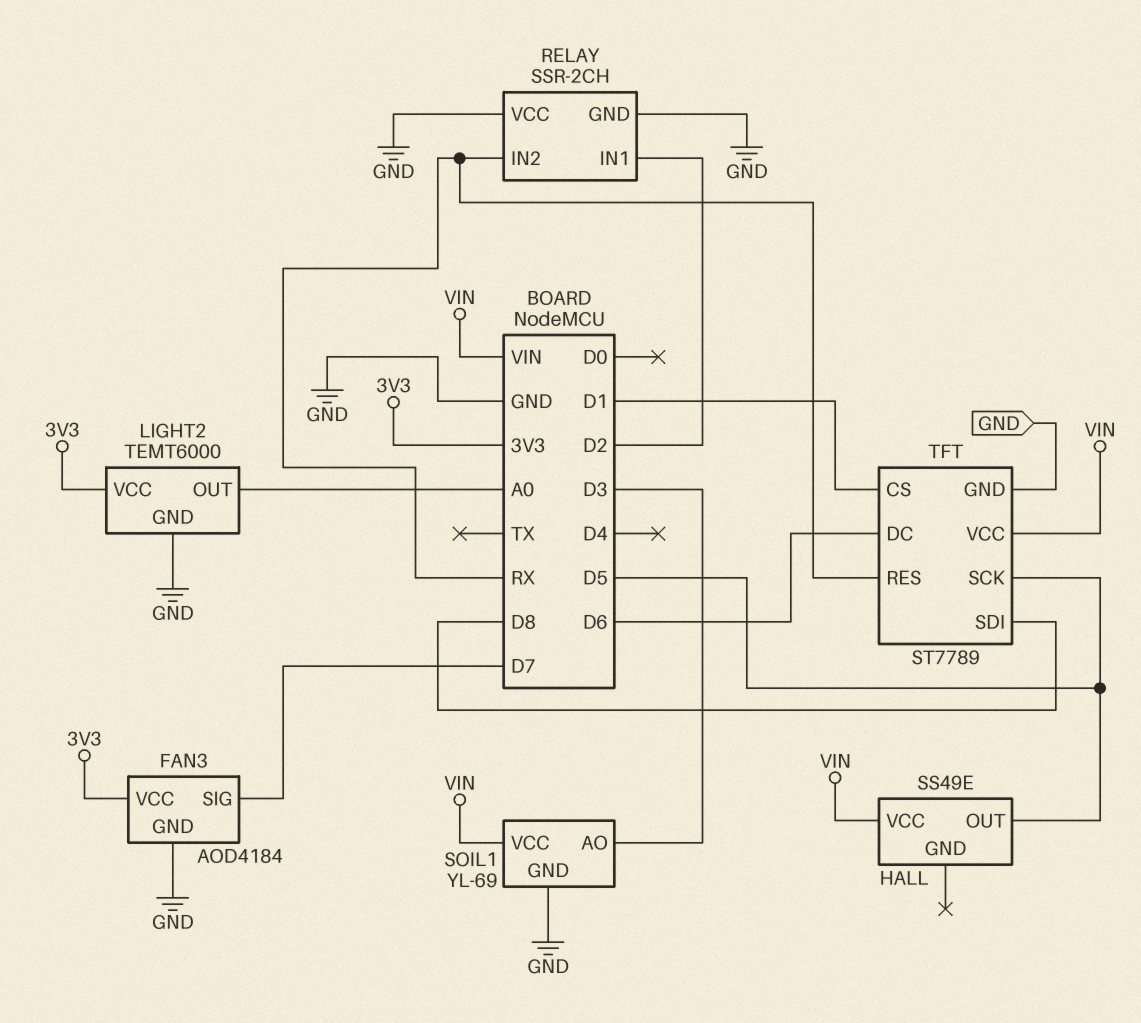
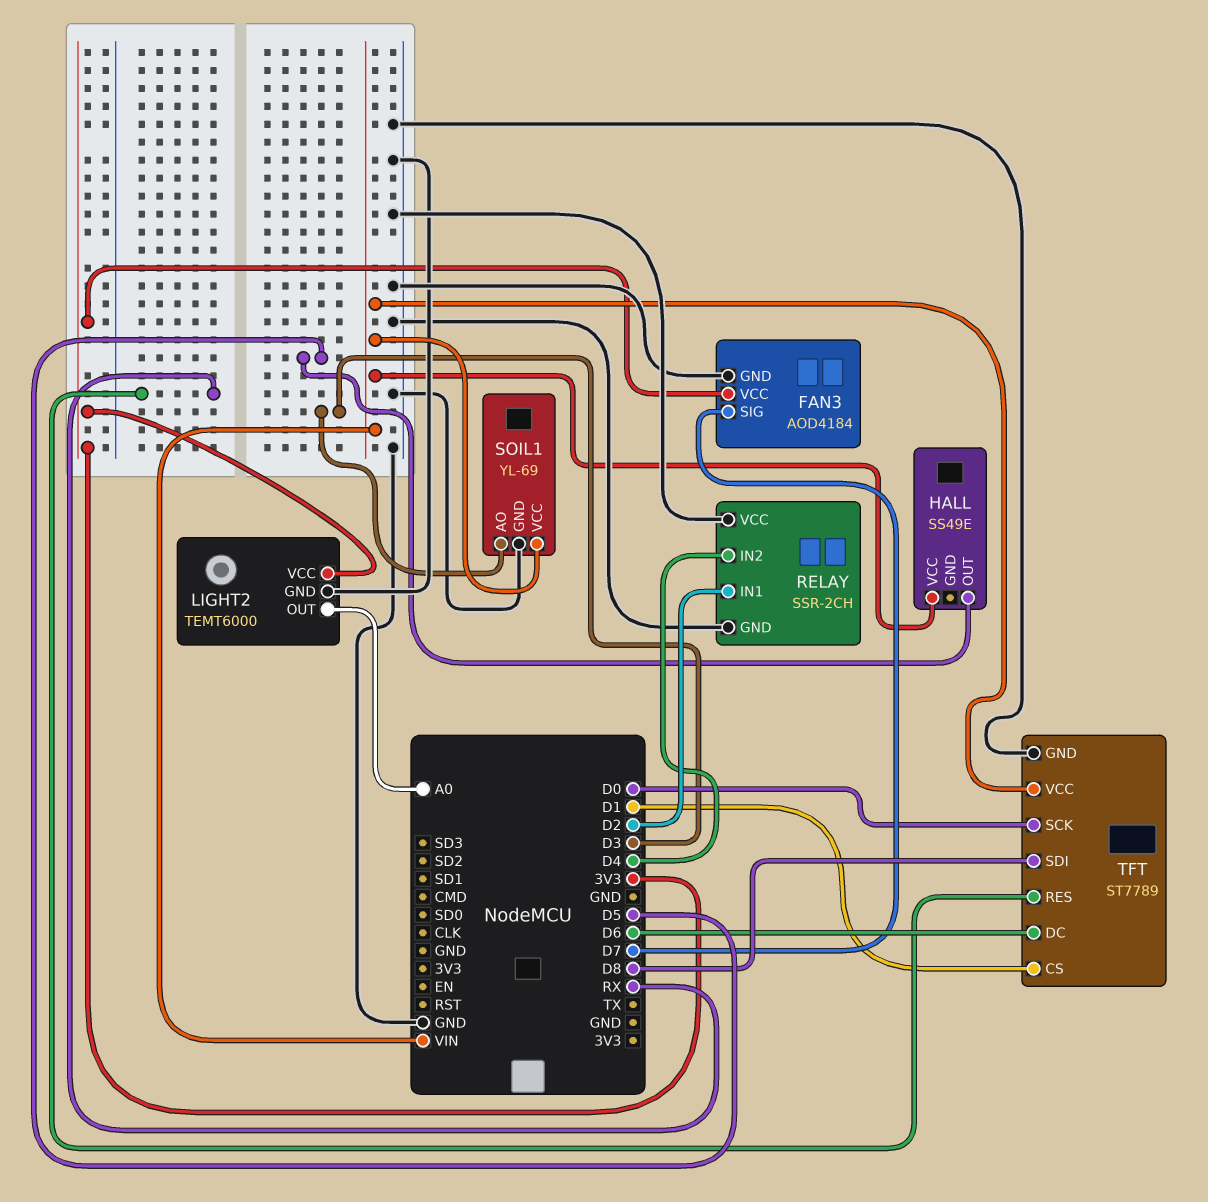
RELAY pin IN2: RX -> D4
TFT pin SCK: D5 -> D0

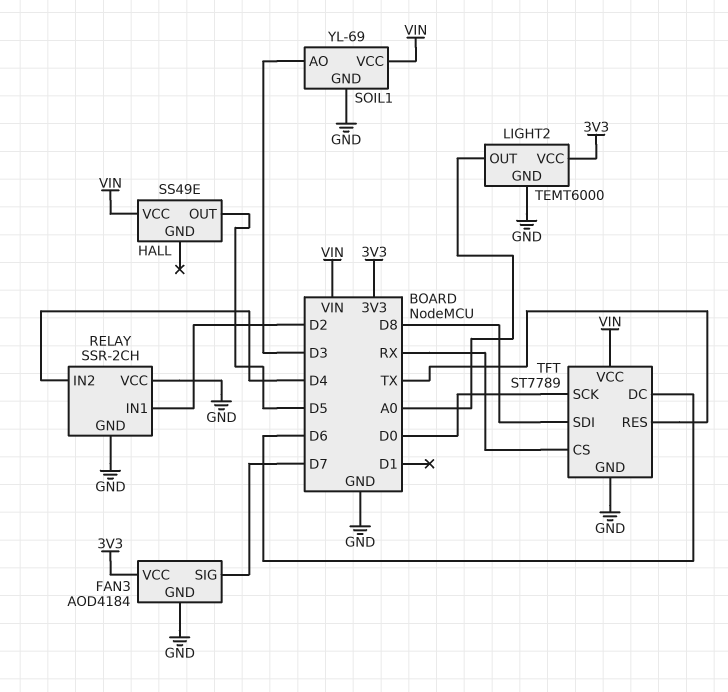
TFT pin CS: D1 -> RX
TFT pin RES: RX -> TX

